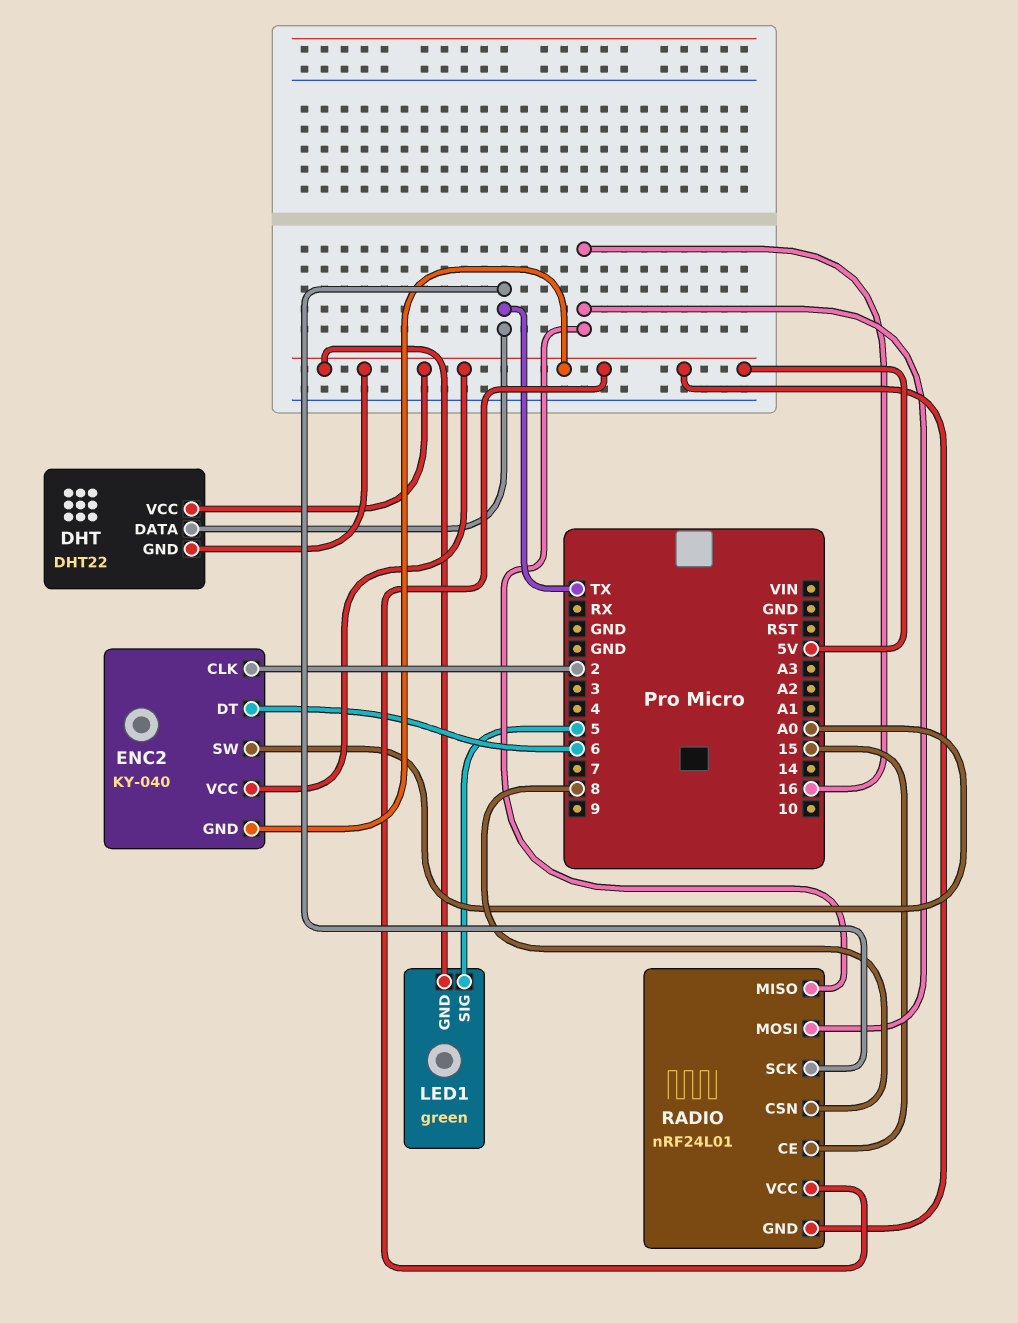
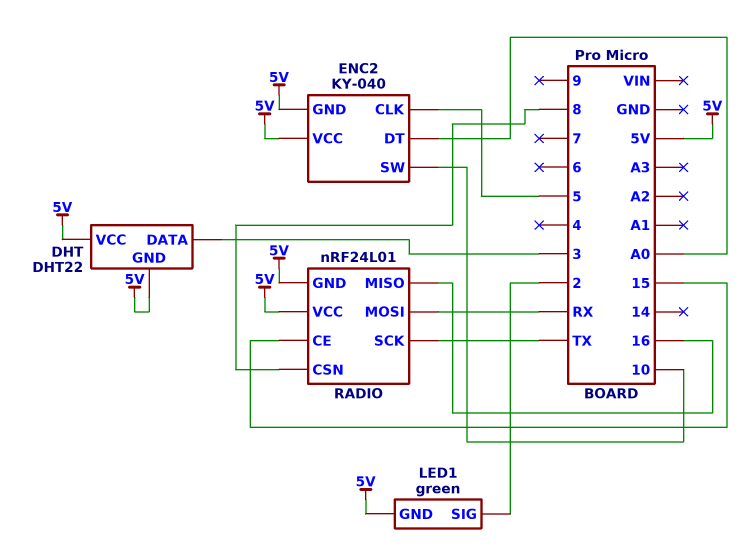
DHT pin DATA: TX -> 3
ENC2 pin CLK: 2 -> 5
ENC2 pin DT: 6 -> A0
ENC2 pin SW: A0 -> 10
LED1 pin SIG: 5 -> 2
RADIO pin MOSI: 16 -> RX

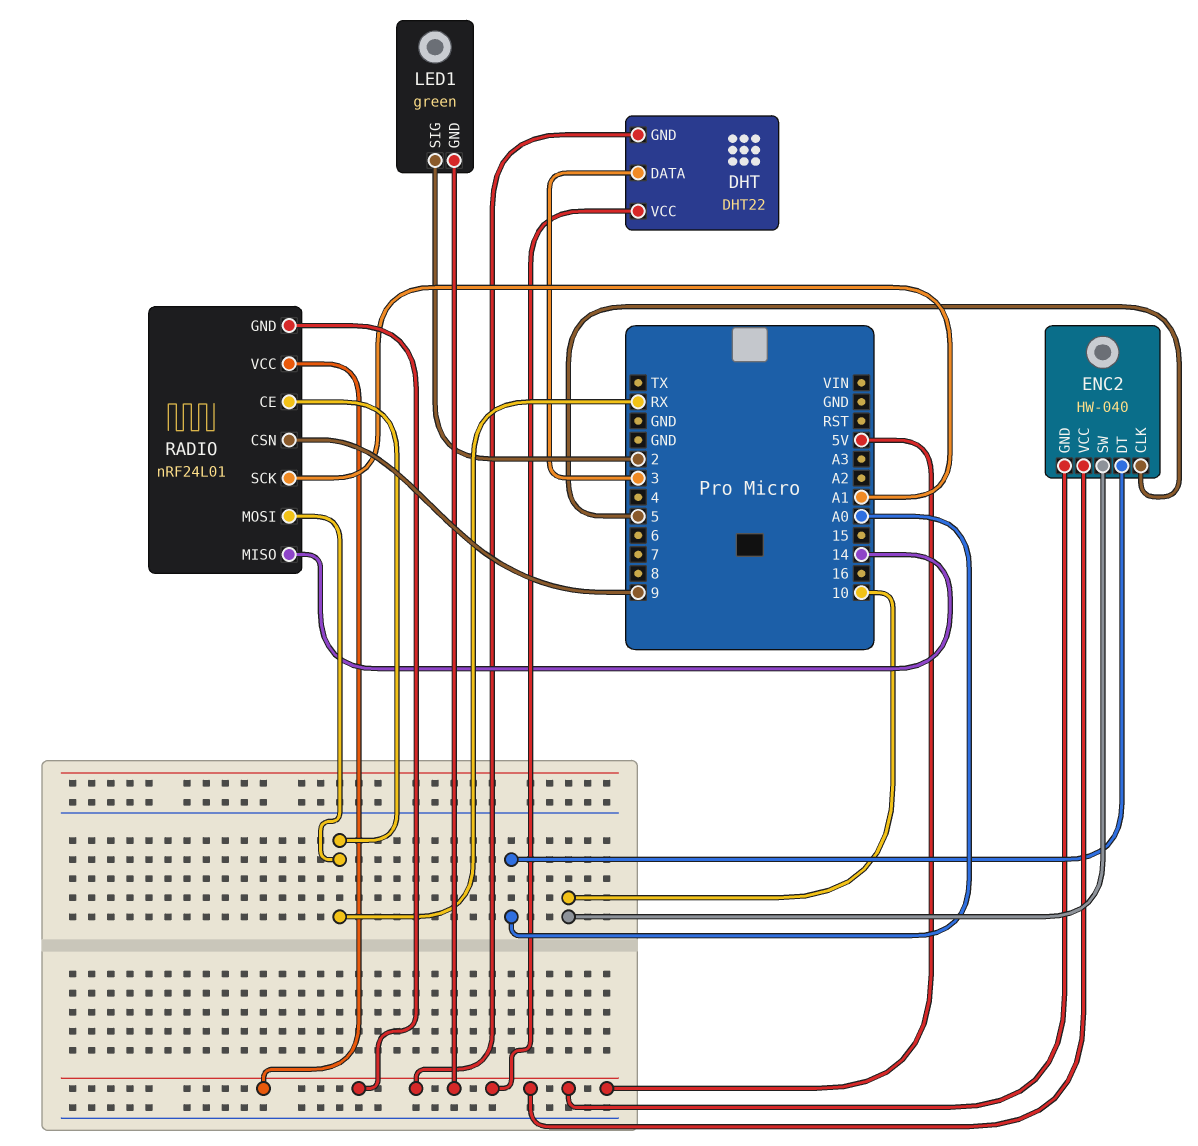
ENC2: KY-040 -> HW-040
RADIO pin CE: 15 -> RX
RADIO pin CSN: 8 -> 9
RADIO pin MISO: 16 -> 14
RADIO pin SCK: TX -> A1

